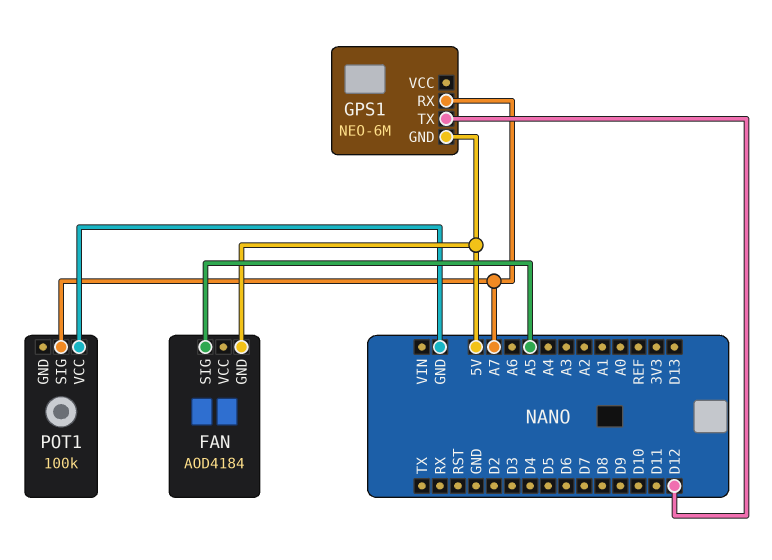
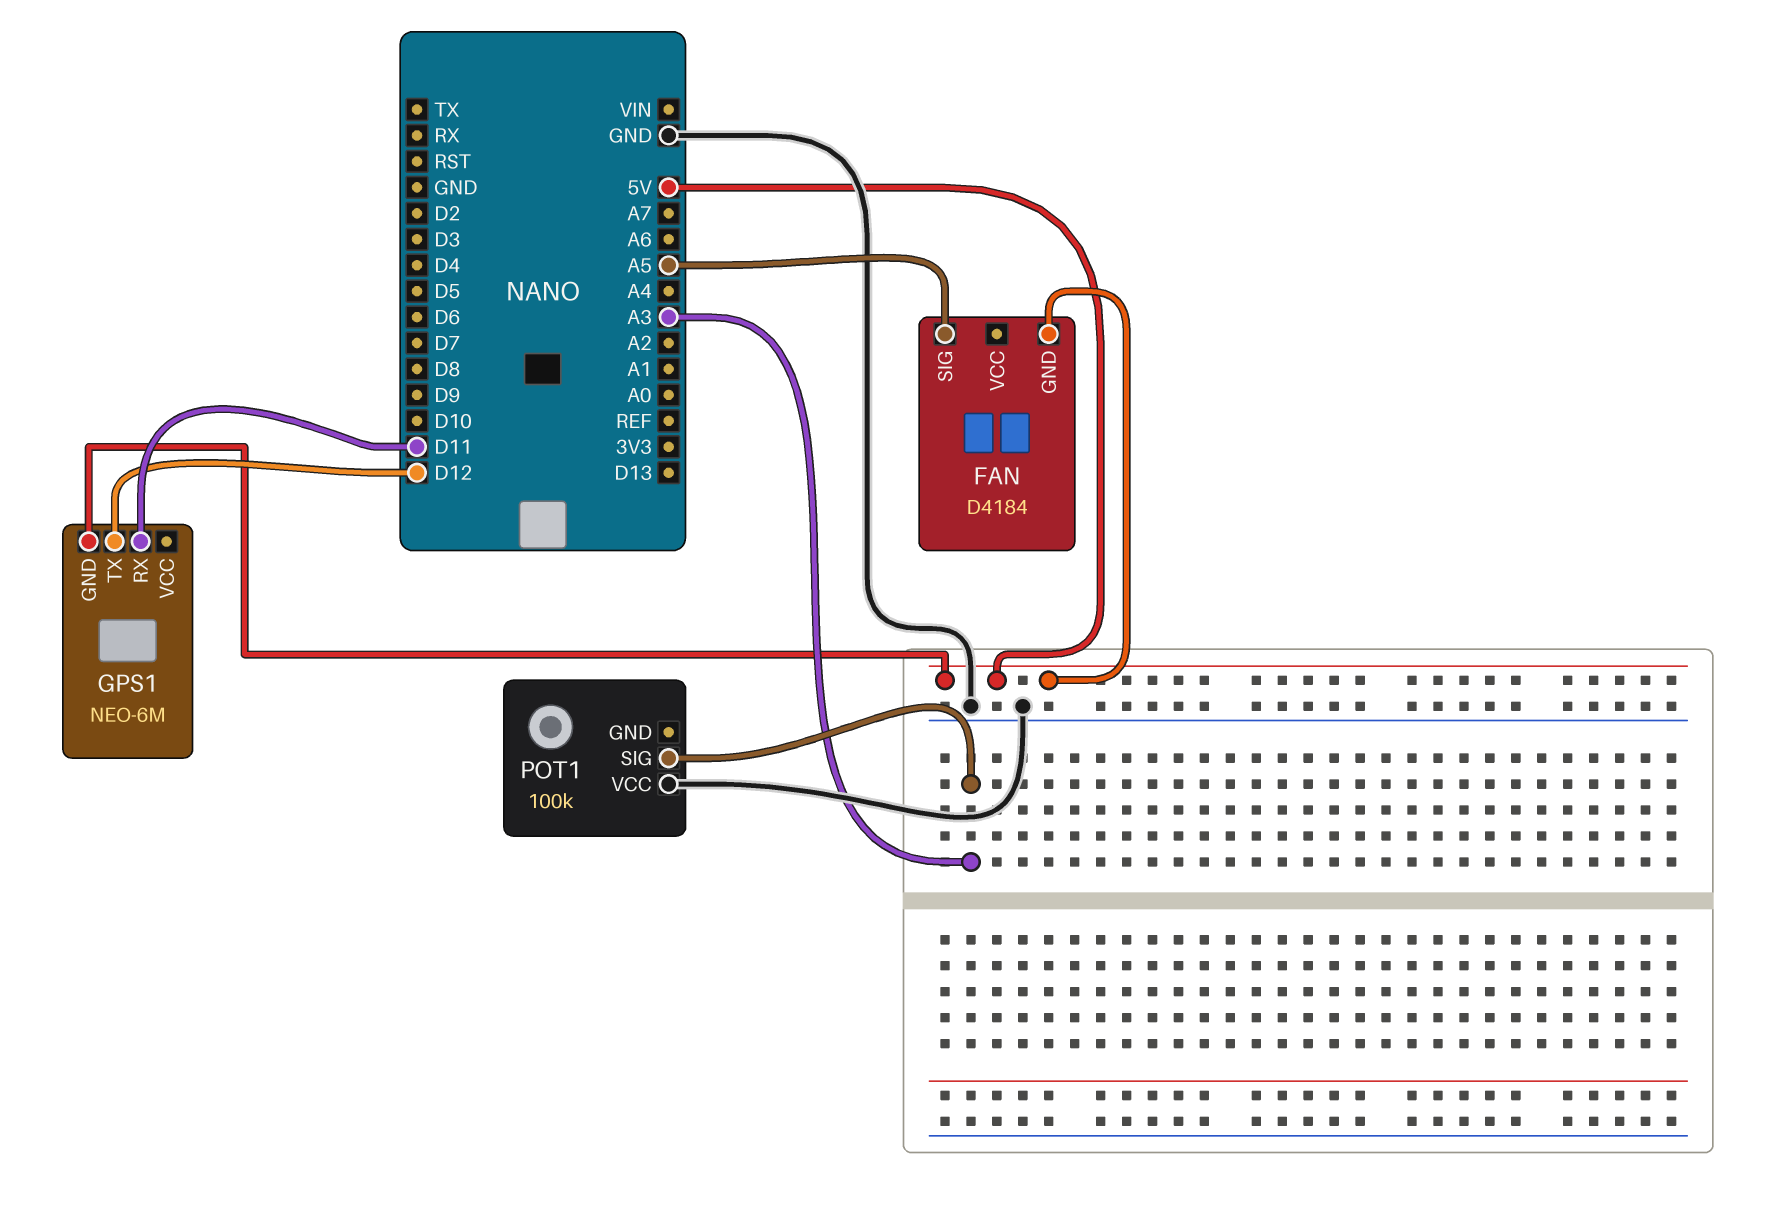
FAN: AOD4184 -> D4184
GPS1 pin RX: A7 -> D11
POT1 pin SIG: A7 -> A3

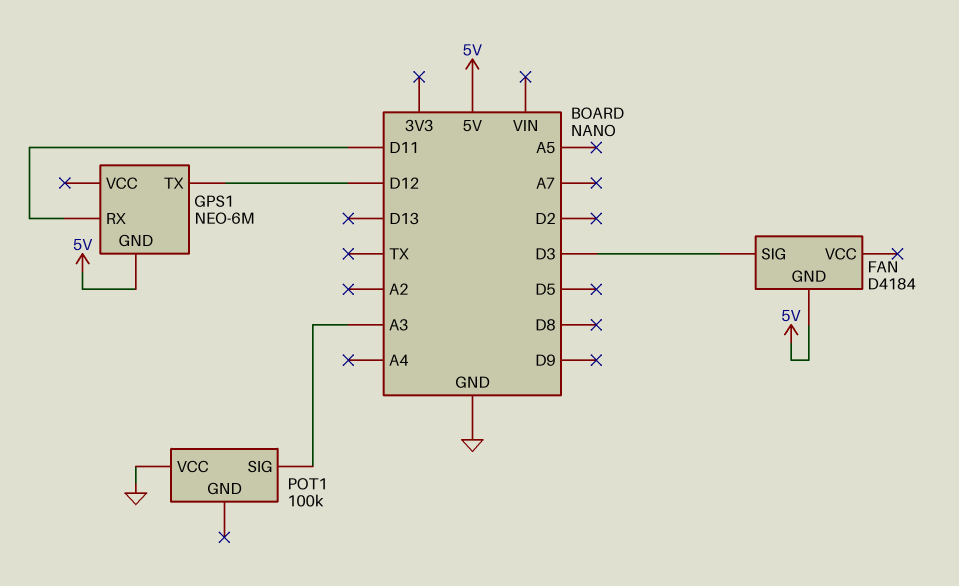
FAN pin SIG: A5 -> D3

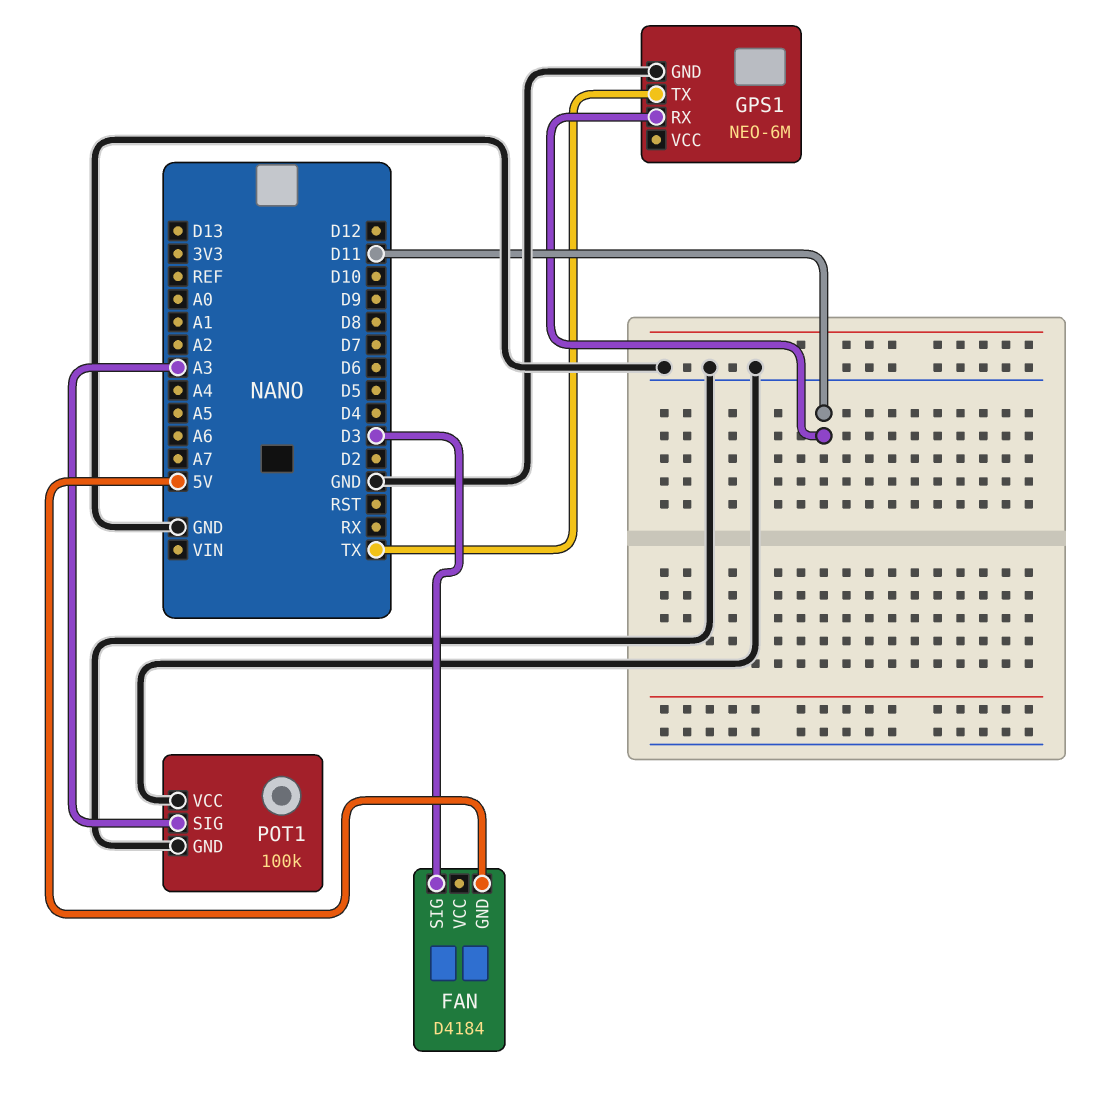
GPS1 pin GND: 5V -> GND
GPS1 pin TX: D12 -> TX
POT1 pin GND: none -> GND

